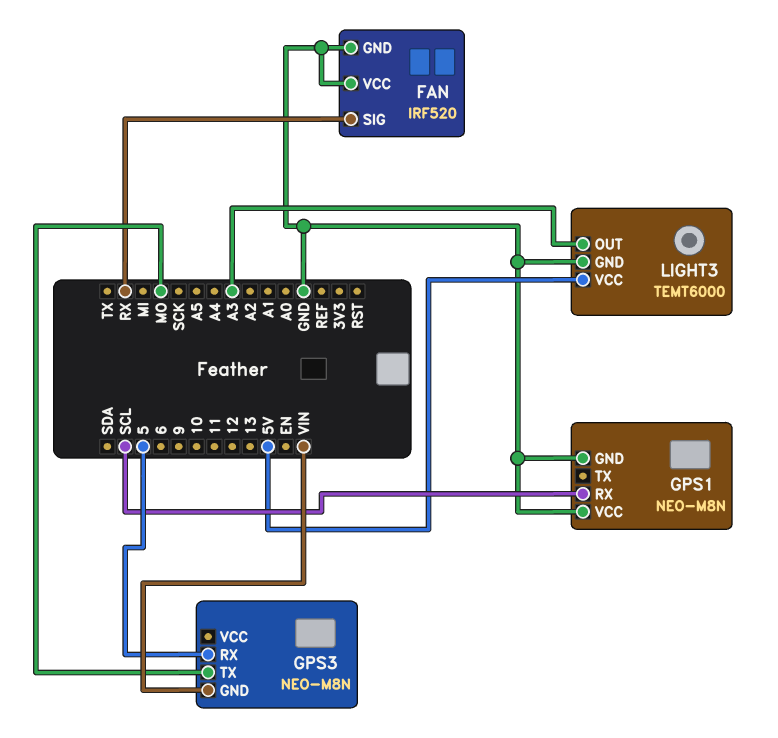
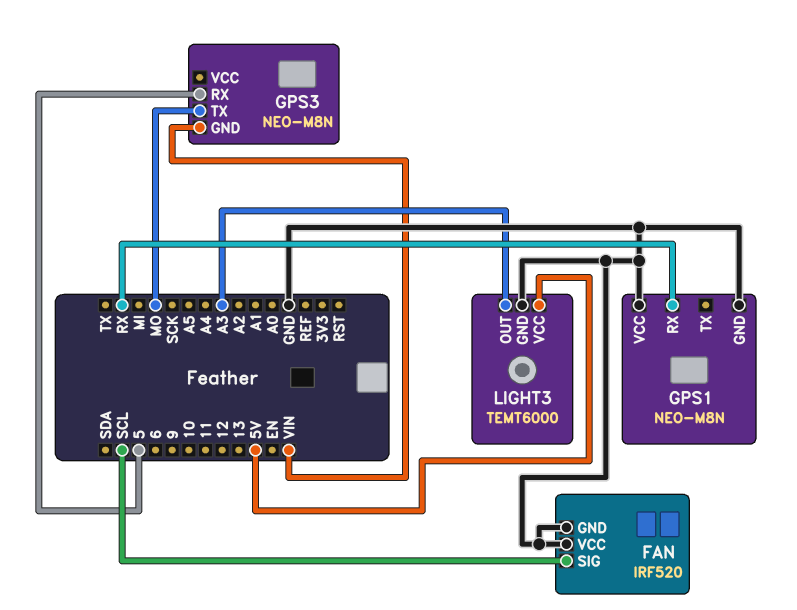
FAN pin SIG: RX -> SCL
GPS1 pin RX: SCL -> RX

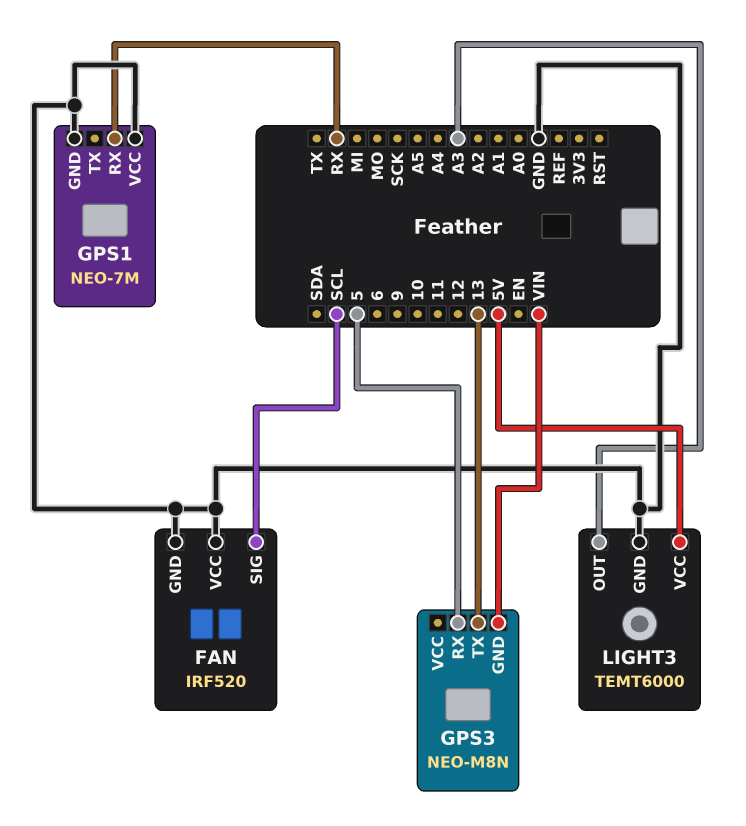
GPS1: NEO-M8N -> NEO-7M
GPS3 pin TX: MO -> 13

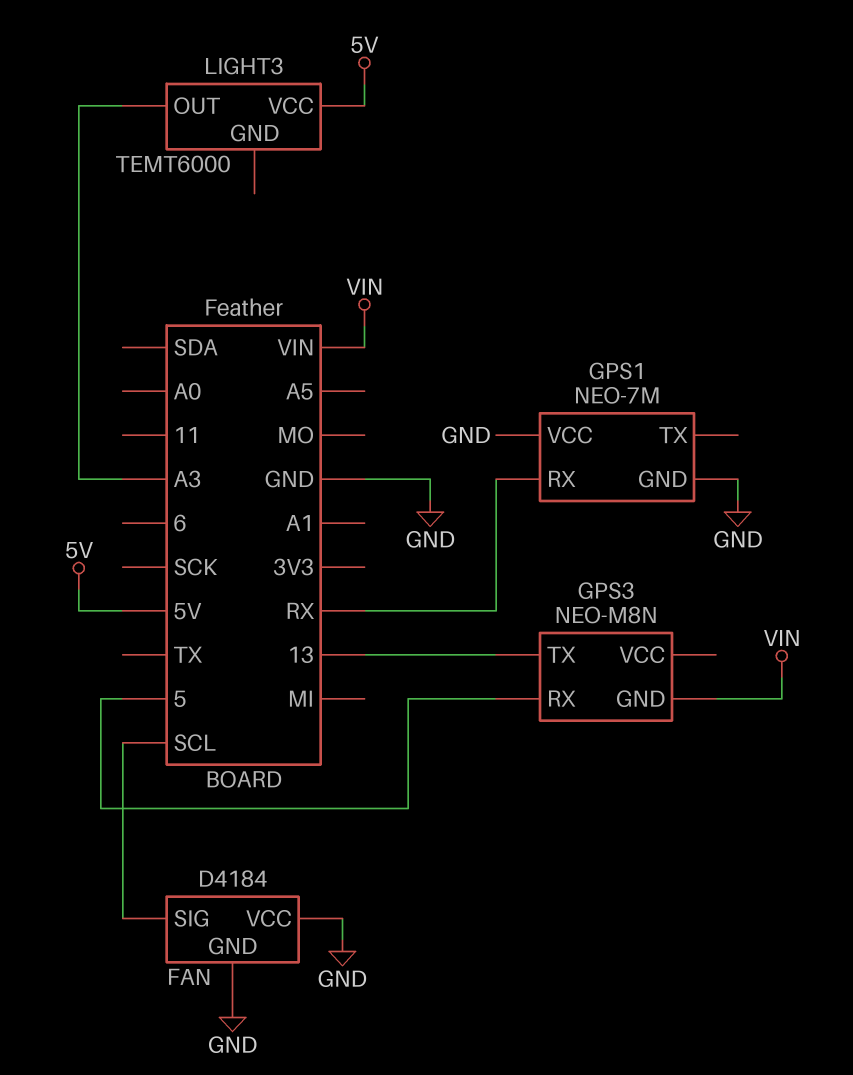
FAN: IRF520 -> D4184
LIGHT3 pin GND: GND -> none

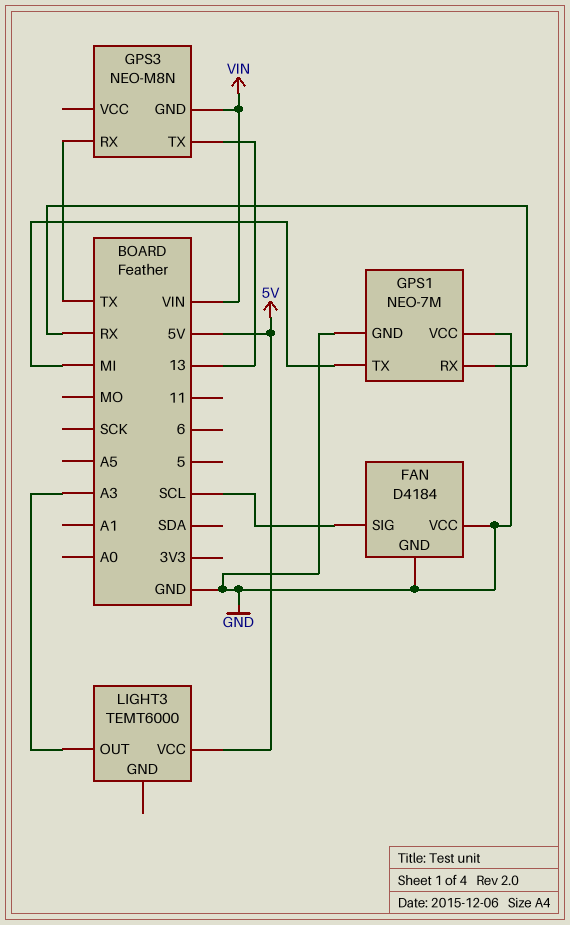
GPS1 pin TX: none -> MI
GPS3 pin RX: 5 -> TX

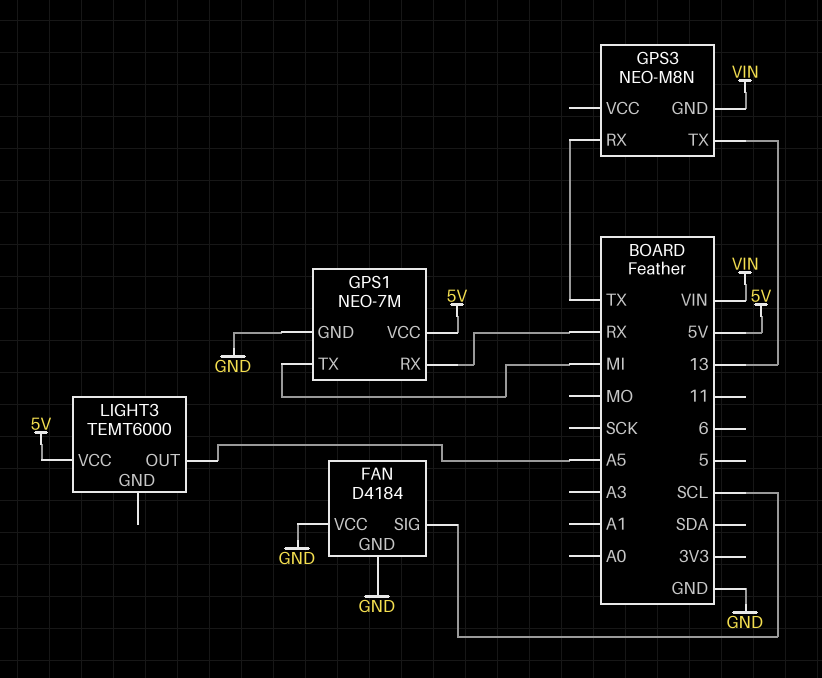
GPS1 pin VCC: GND -> 5V
LIGHT3 pin OUT: A3 -> A5

